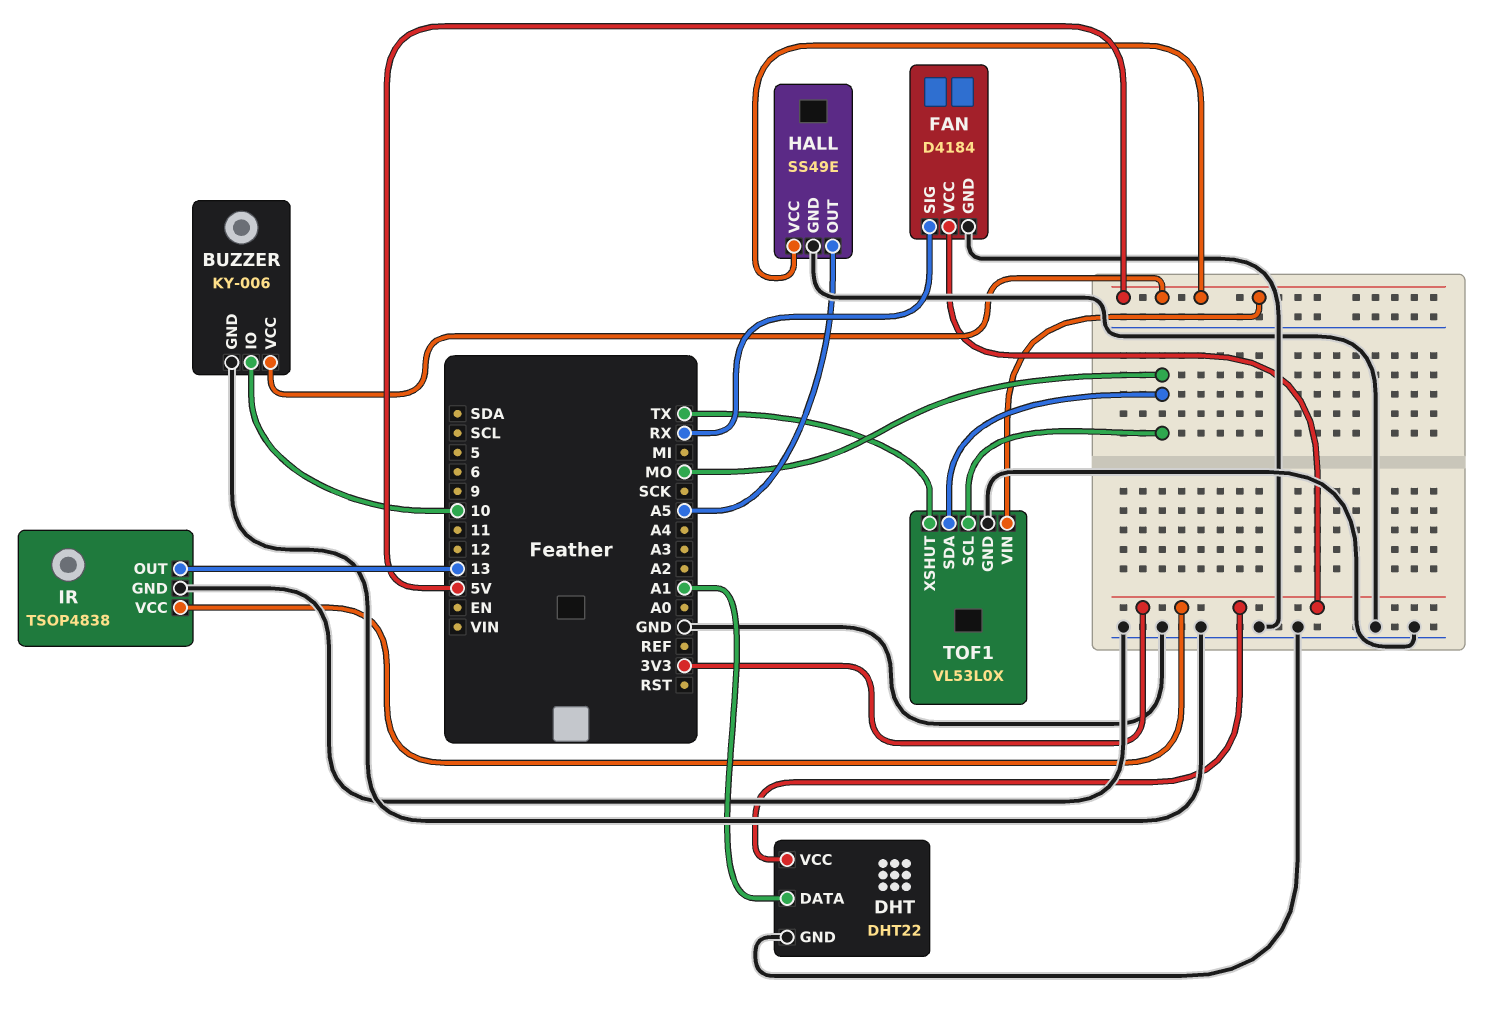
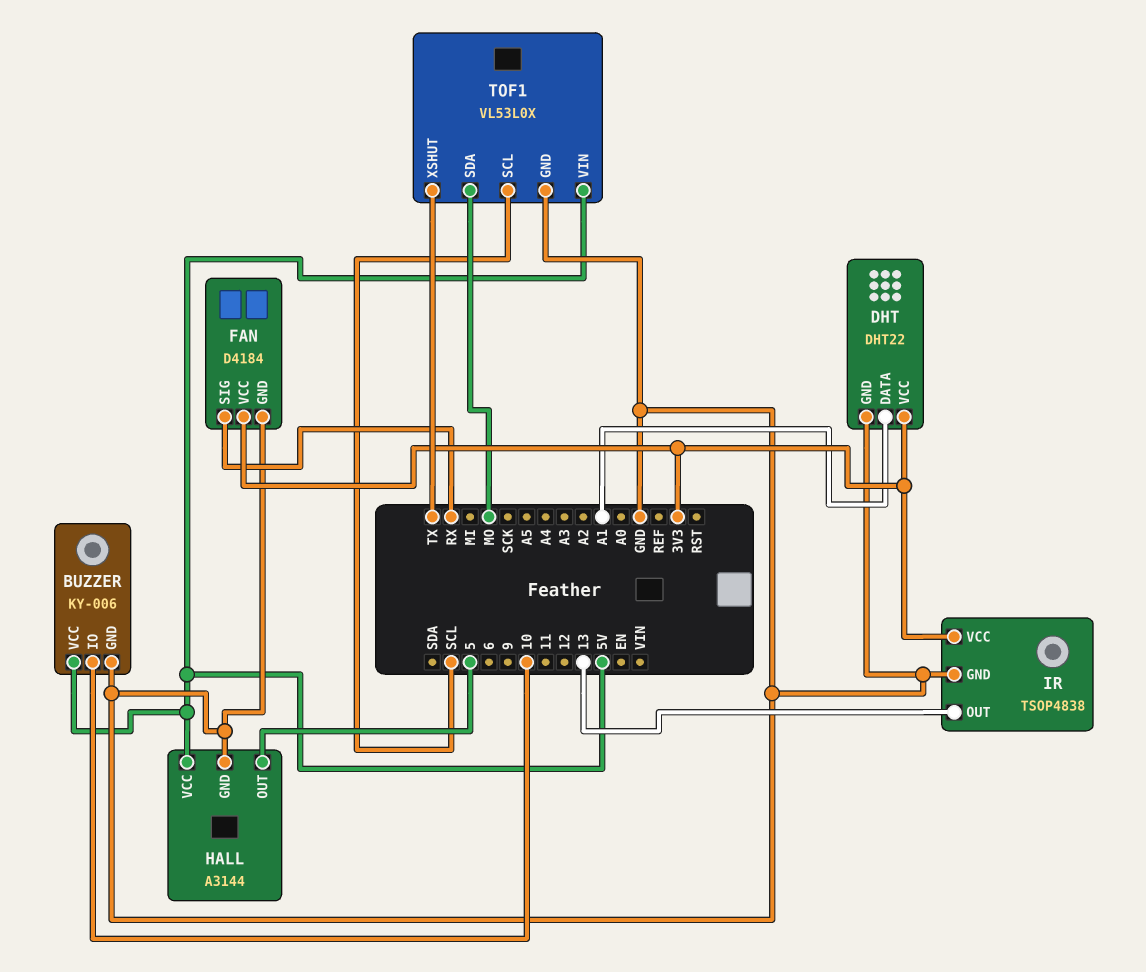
HALL: SS49E -> A3144
HALL pin OUT: A5 -> 5
TOF1 pin SCL: MO -> SCL

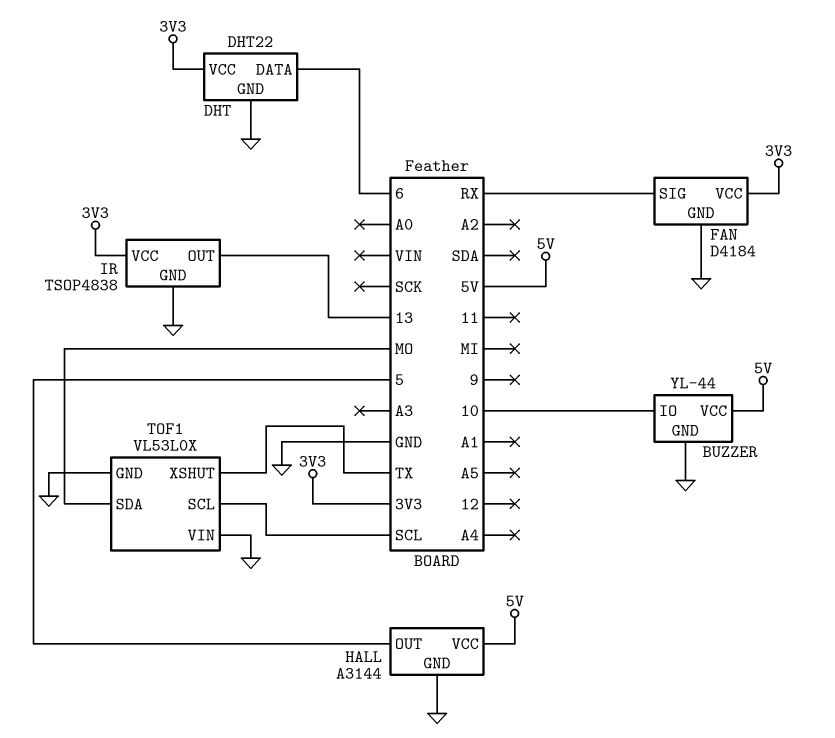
BUZZER: KY-006 -> YL-44
DHT pin DATA: A1 -> 6
TOF1 pin VIN: 5V -> GND

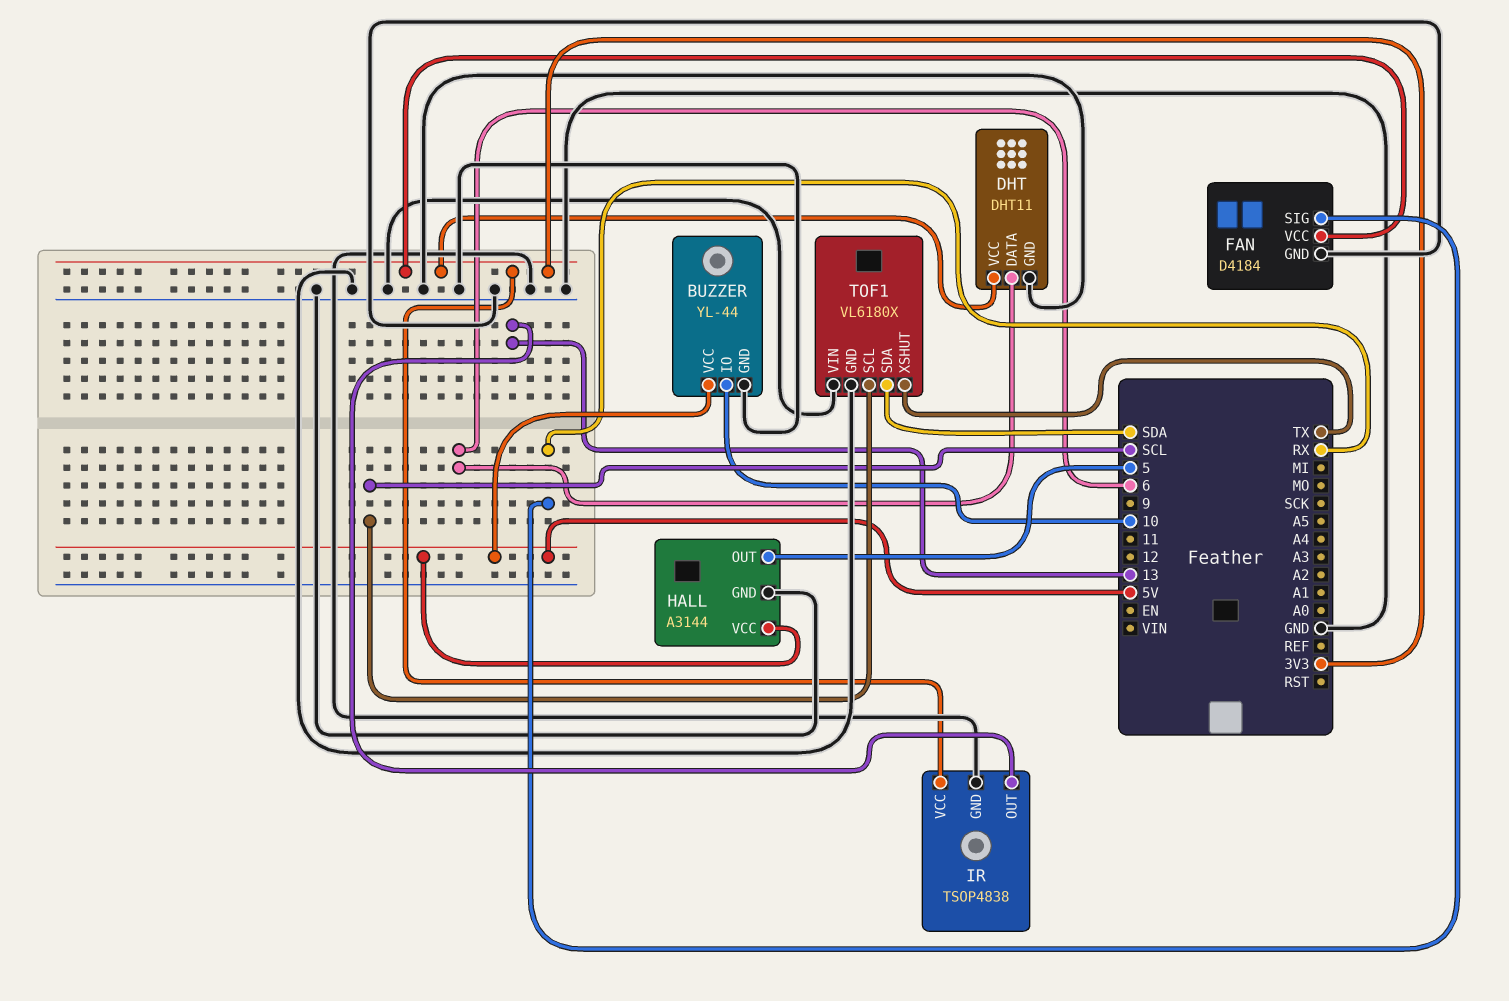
DHT: DHT22 -> DHT11
TOF1: VL53L0X -> VL6180X
TOF1 pin SDA: MO -> SDA

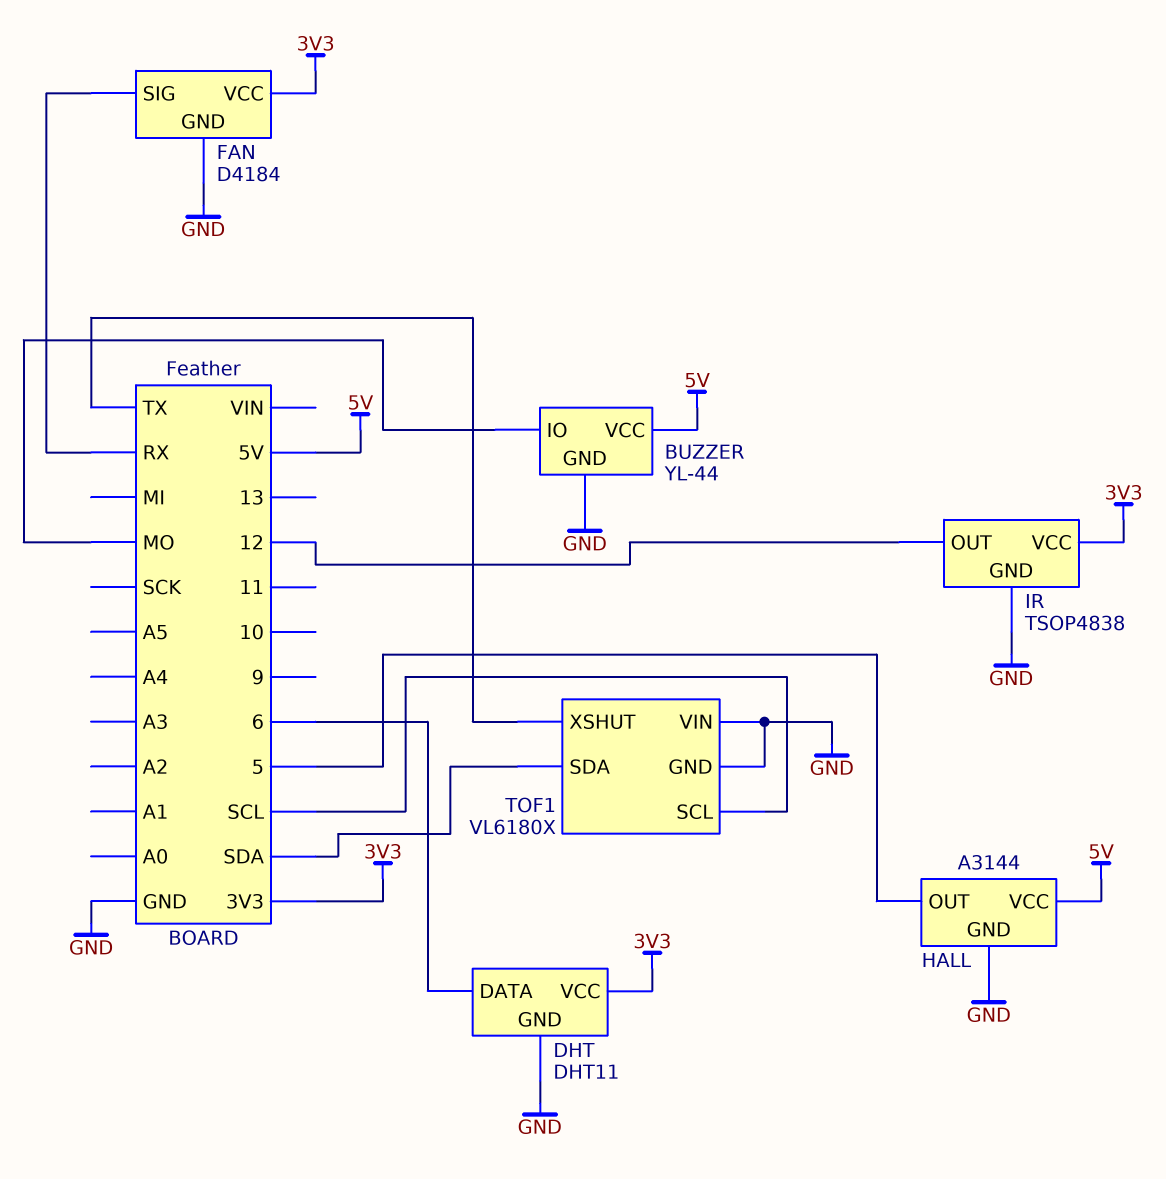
BUZZER pin IO: 10 -> MO
IR pin OUT: 13 -> 12

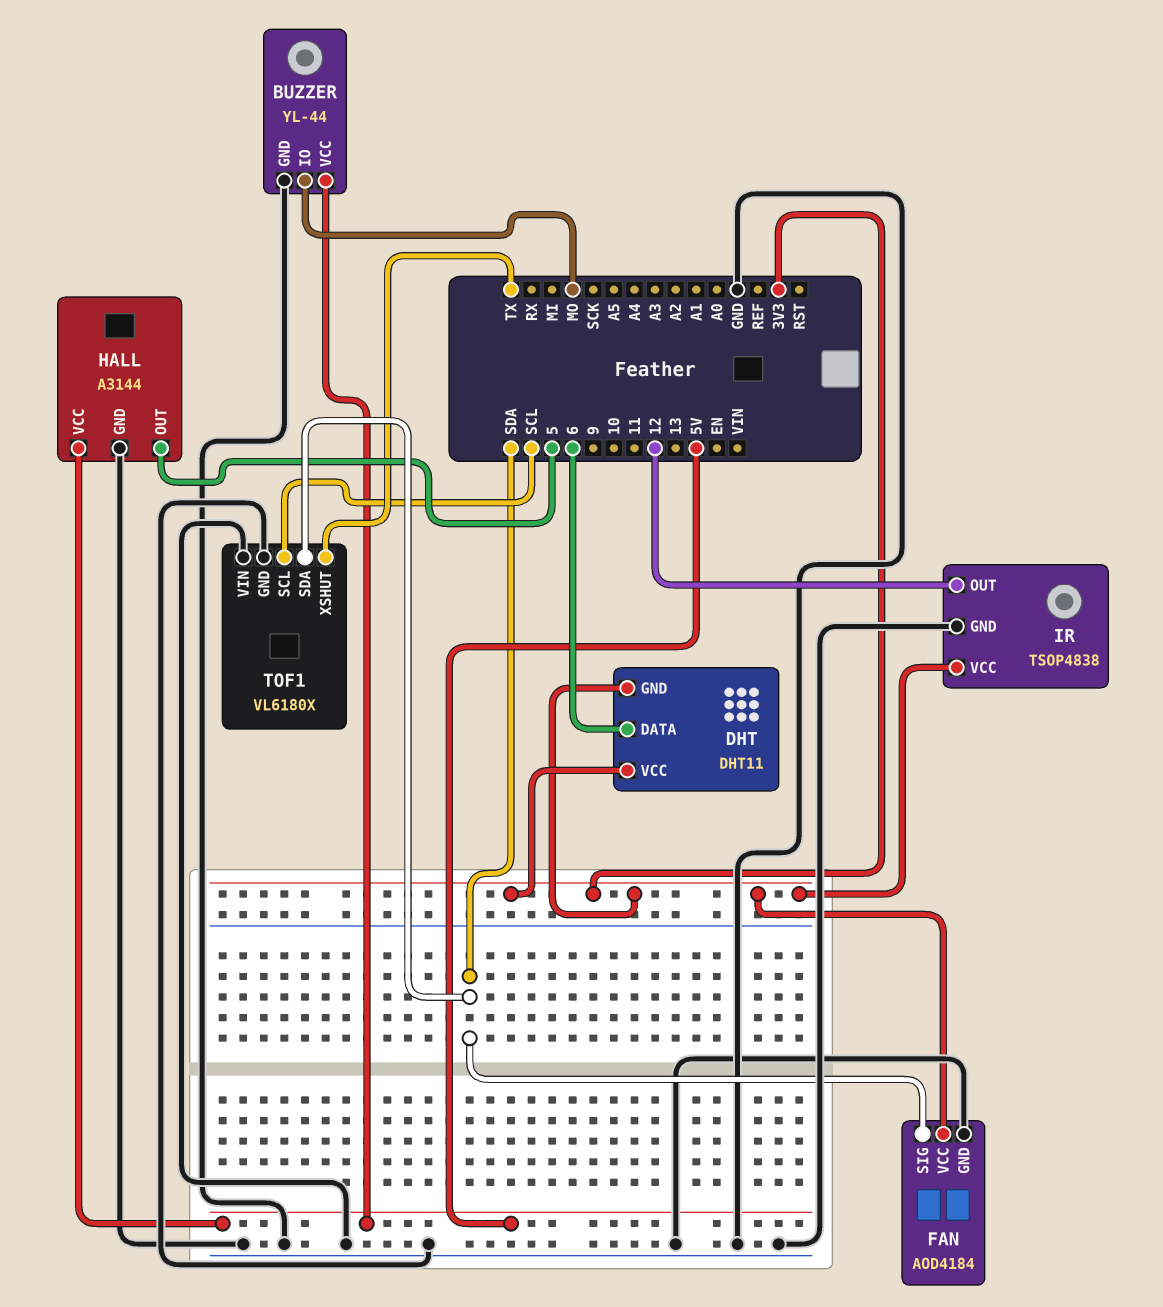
DHT pin GND: GND -> 3V3
FAN: D4184 -> AOD4184
FAN pin SIG: RX -> SDA

